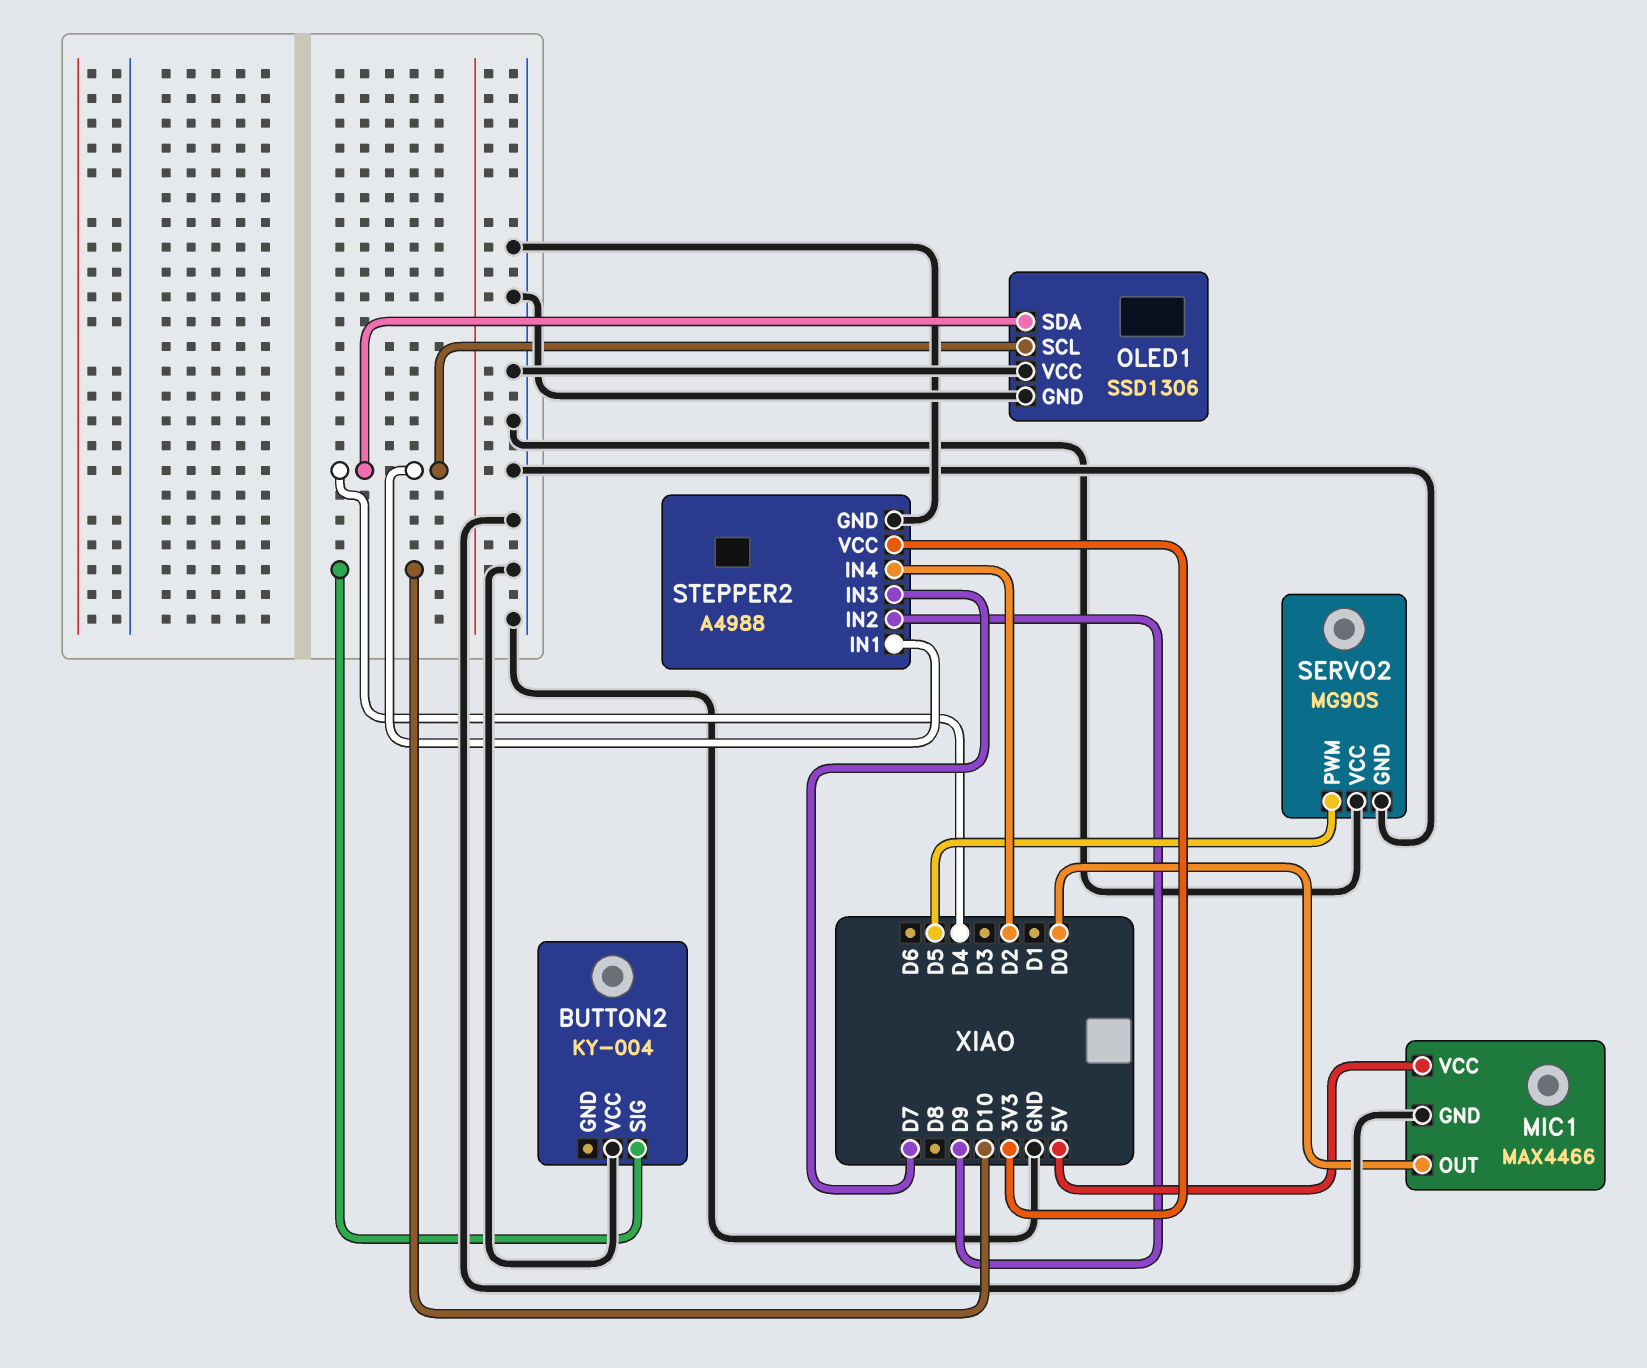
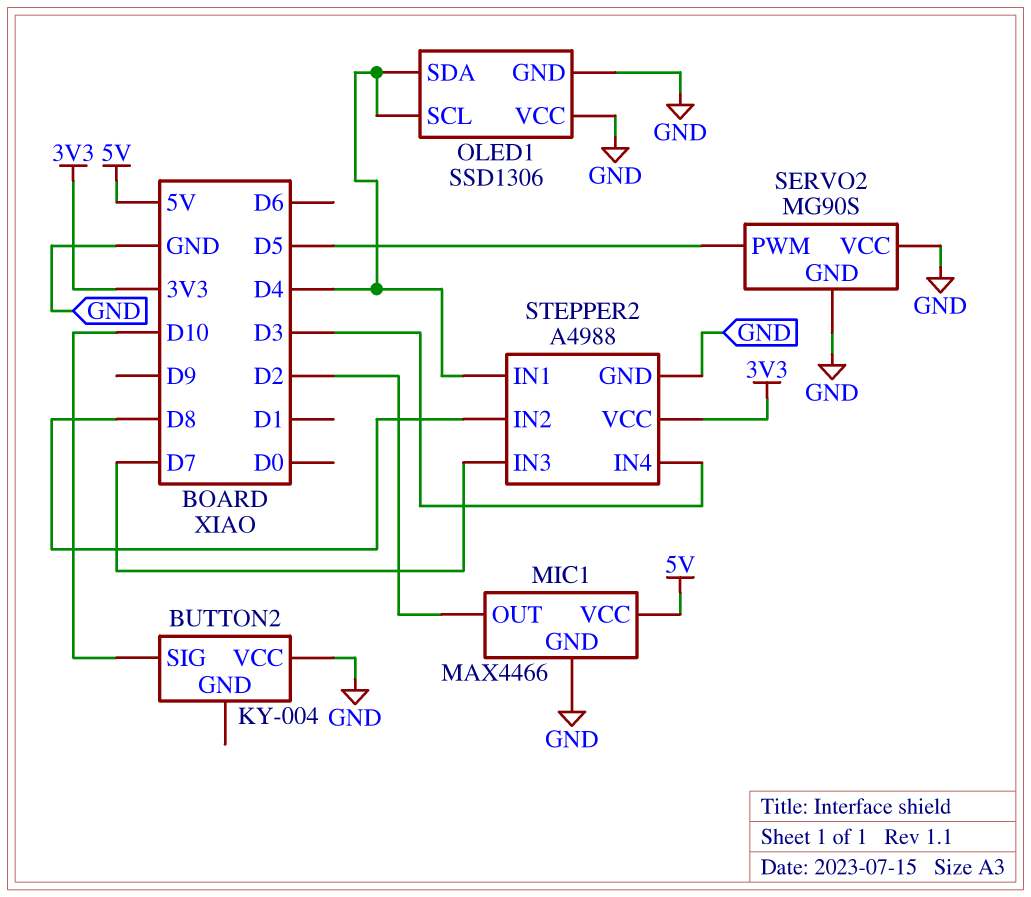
MIC1 pin OUT: D0 -> D2
STEPPER2 pin IN2: D9 -> D8
STEPPER2 pin IN4: D2 -> D3

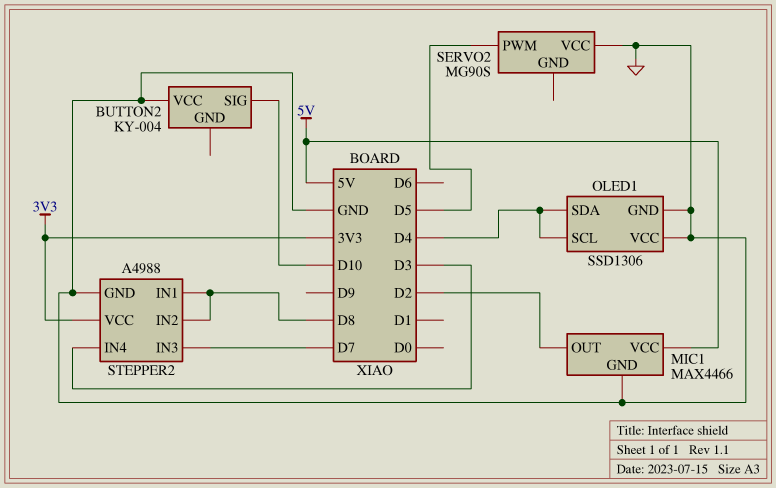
SERVO2 pin GND: GND -> none
STEPPER2 pin IN1: D4 -> D8

